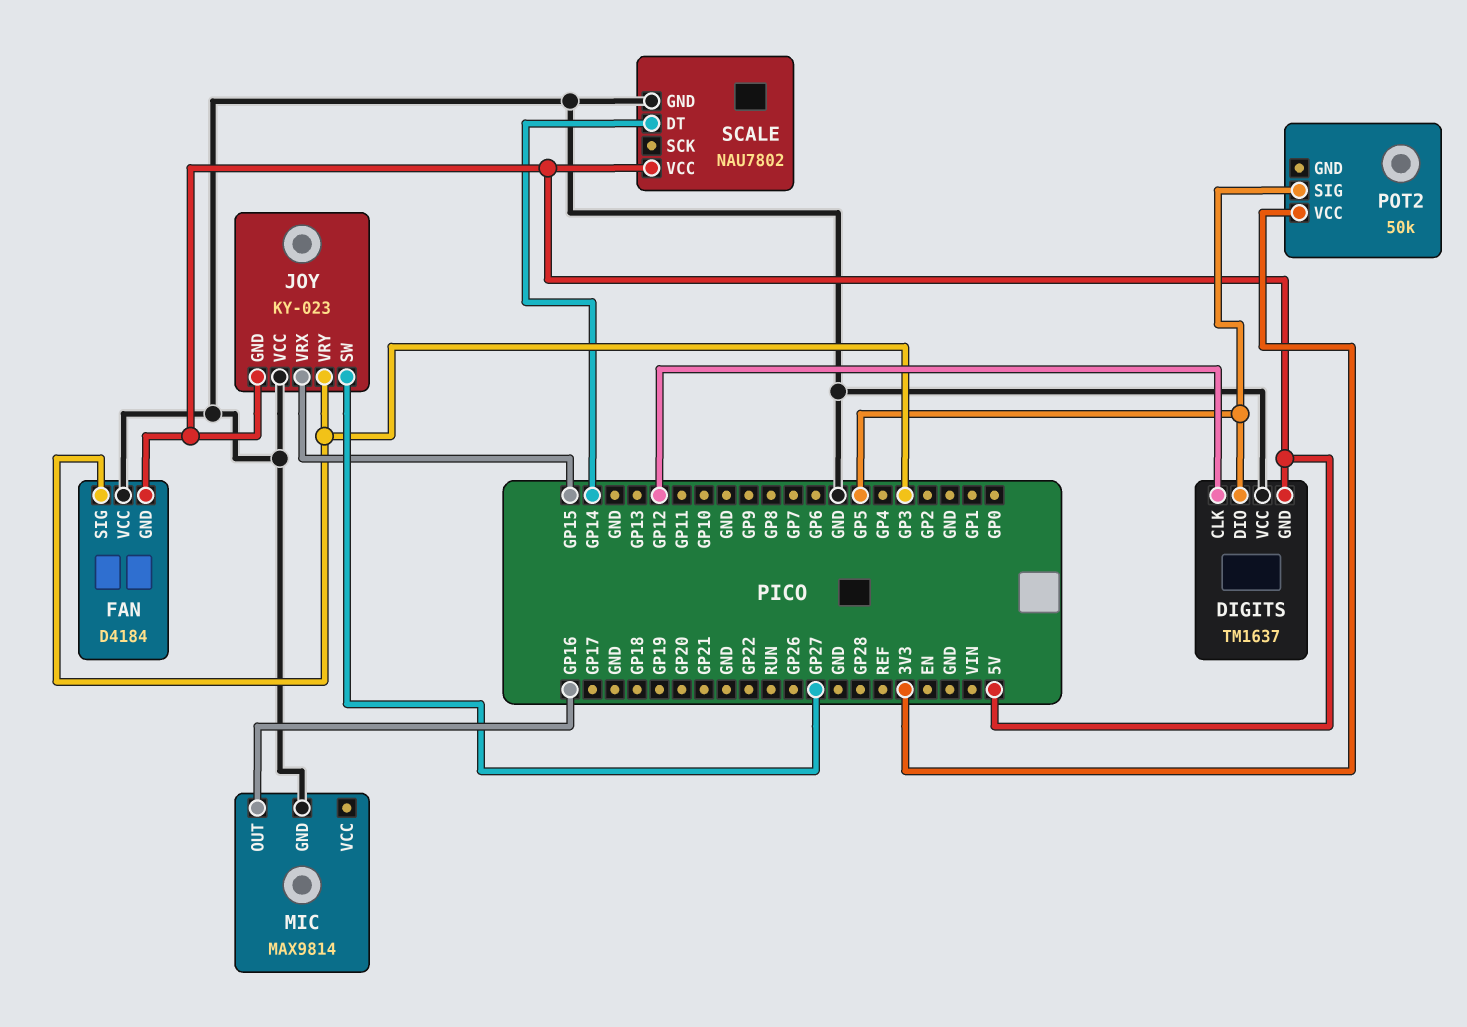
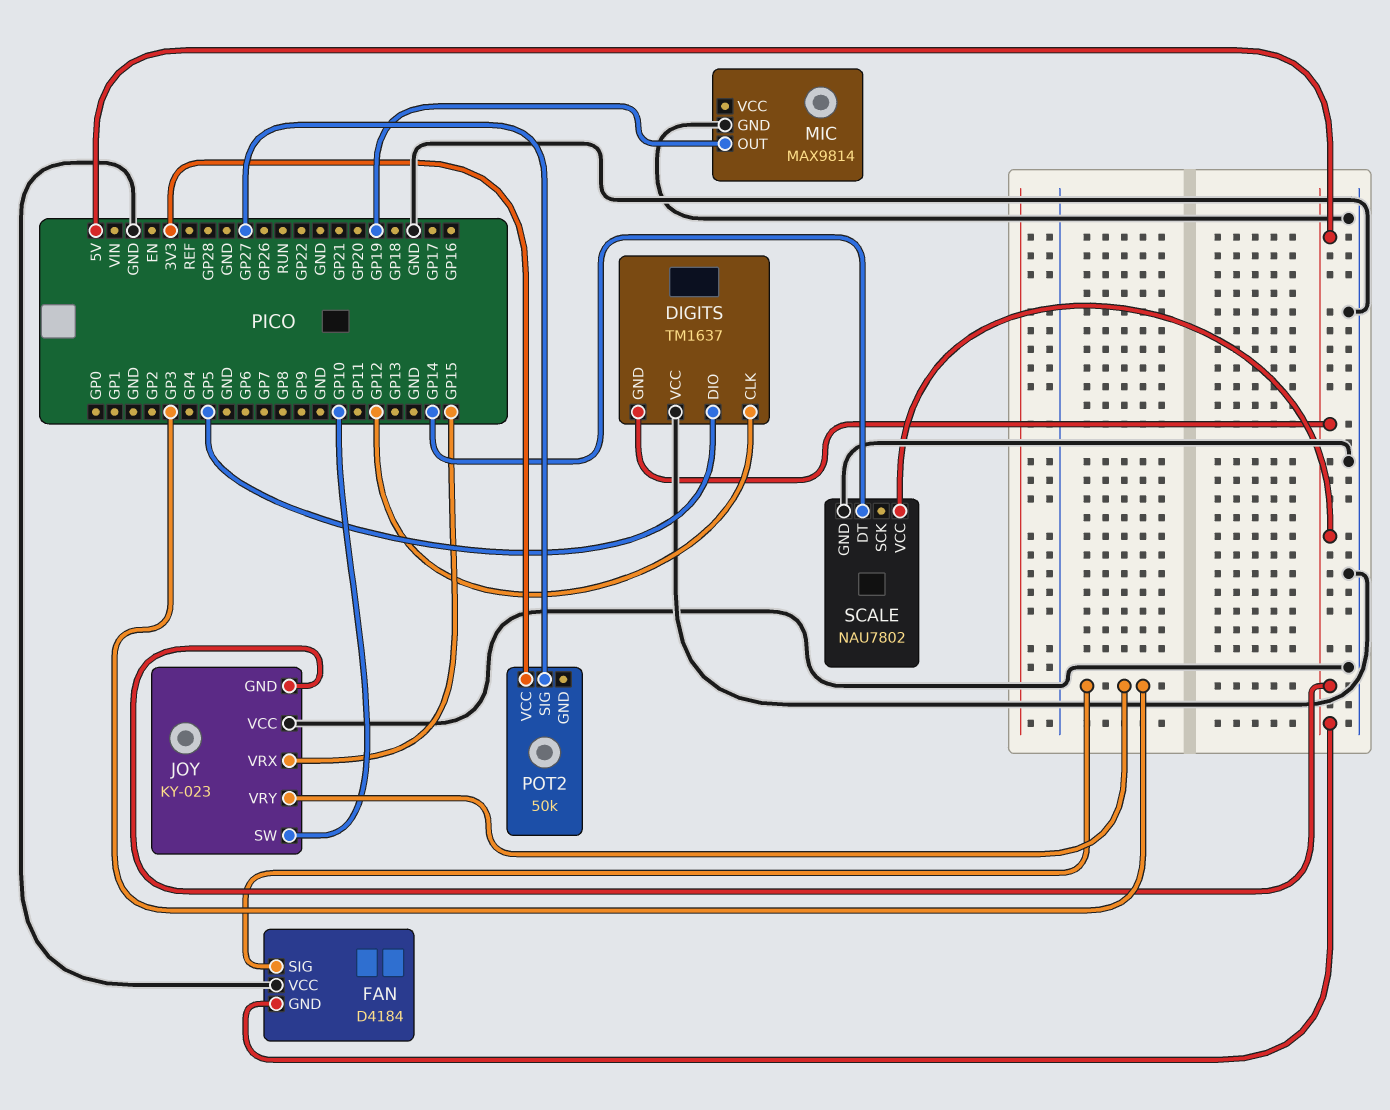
JOY pin SW: GP27 -> GP10
MIC pin OUT: GP16 -> GP19
POT2 pin SIG: GP5 -> GP27

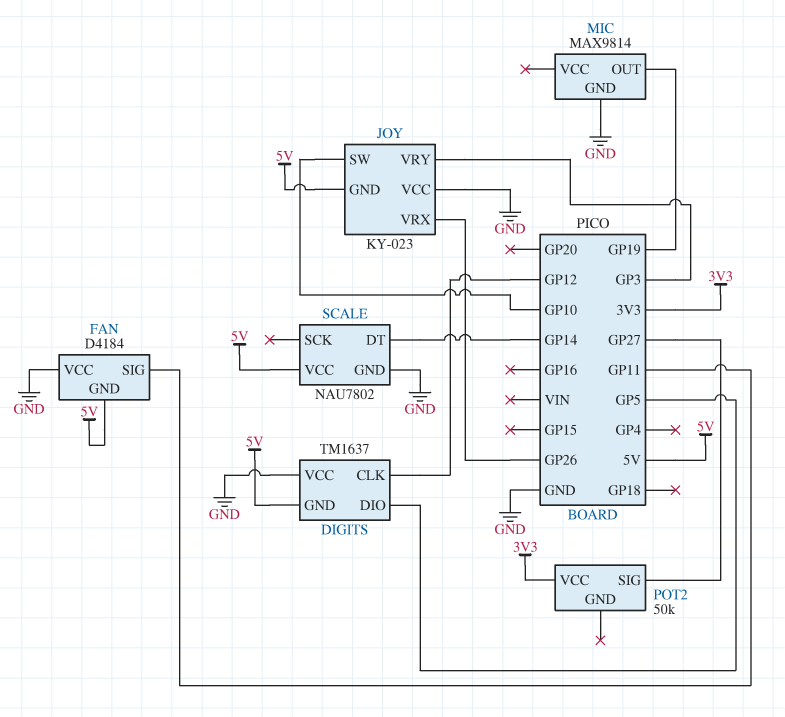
FAN pin SIG: GP3 -> GP11
JOY pin VRX: GP15 -> GP26

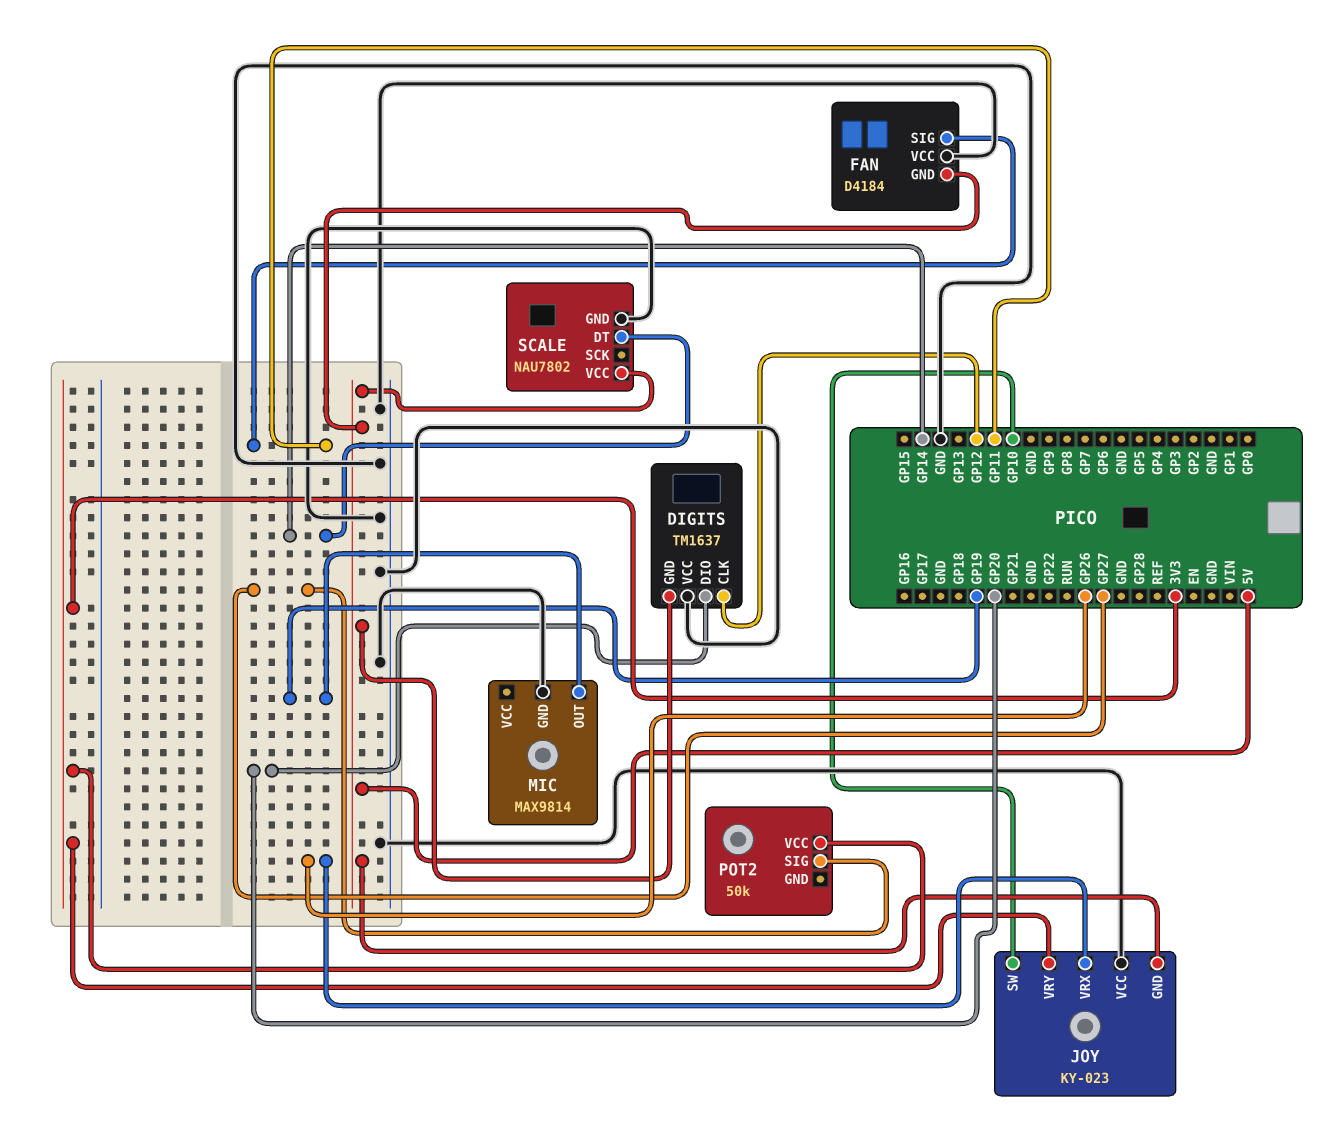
DIGITS pin DIO: GP5 -> GP20
JOY pin VRY: GP3 -> 3V3

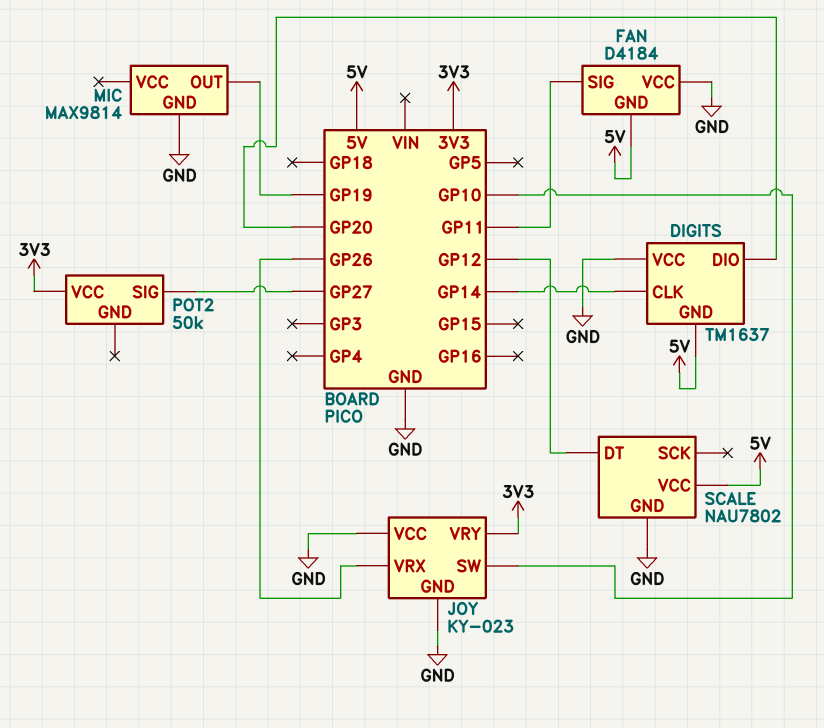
DIGITS pin CLK: GP12 -> GP14
JOY pin GND: 5V -> GND
SCALE pin DT: GP14 -> GP12

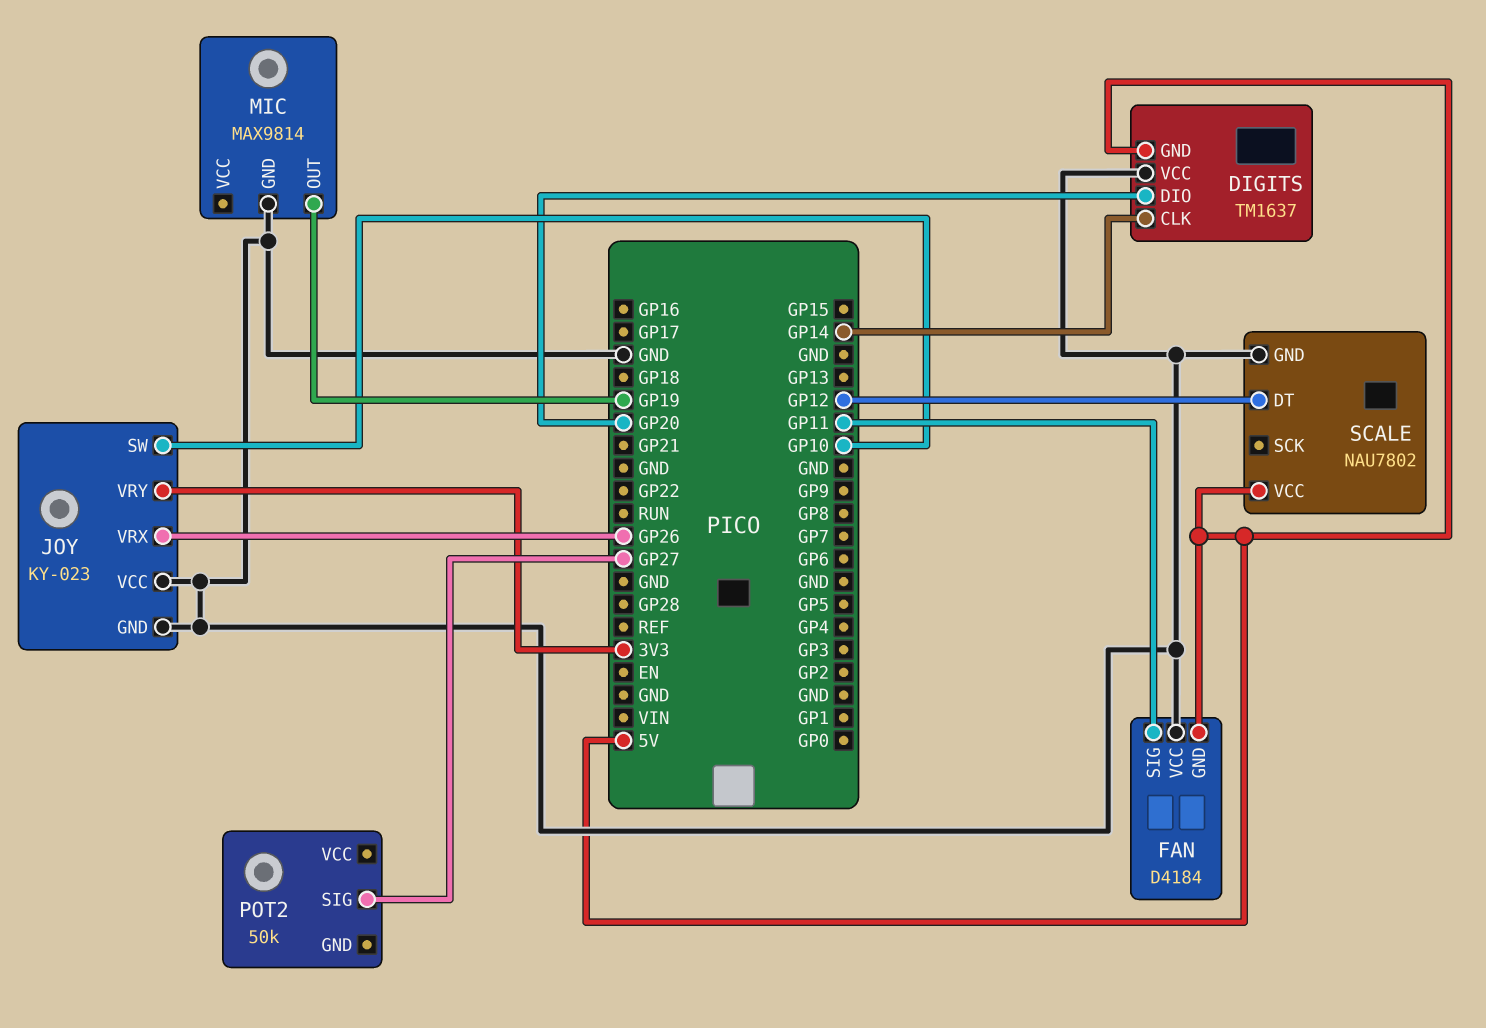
POT2 pin VCC: 3V3 -> none

